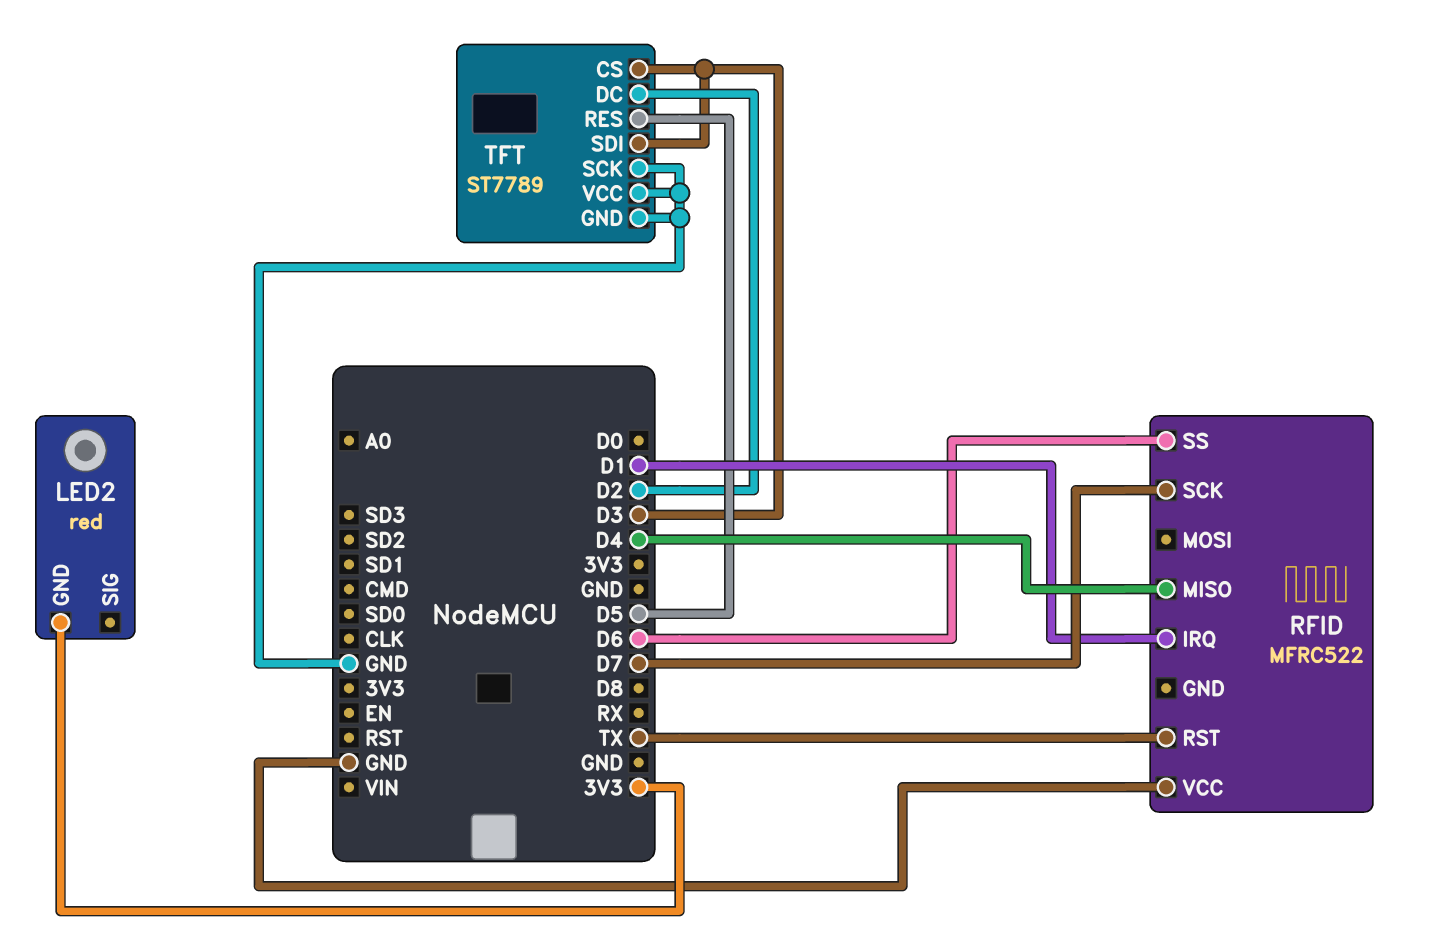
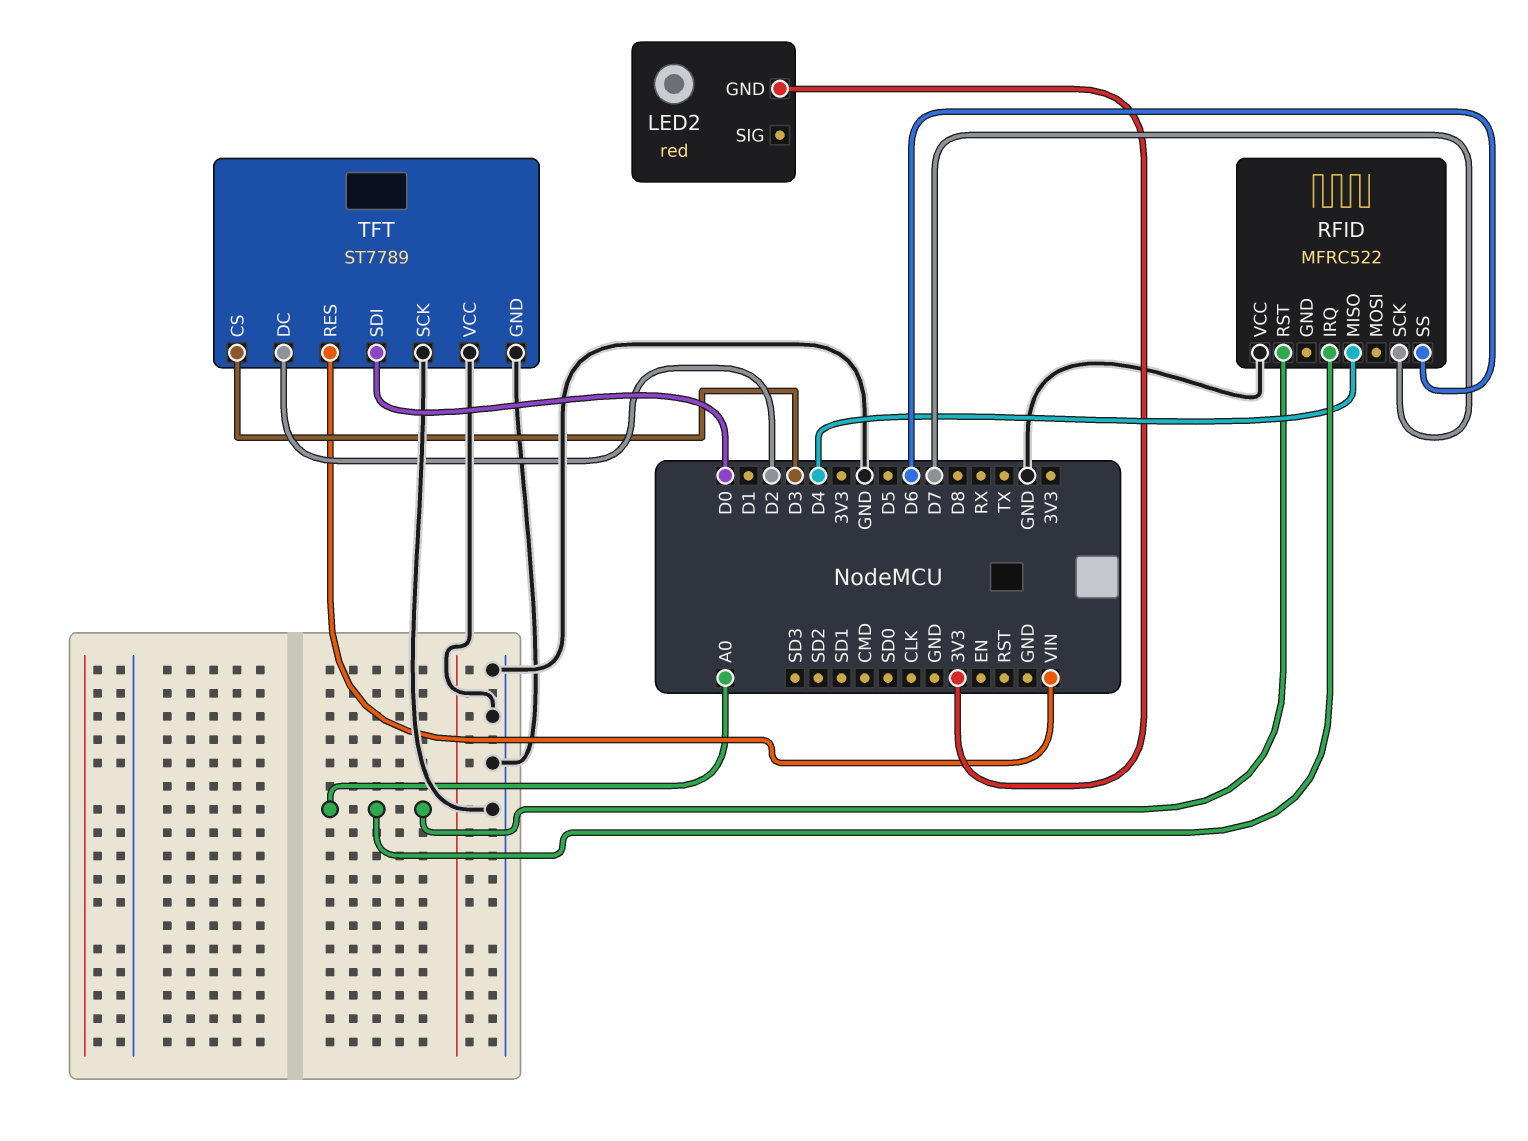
RFID pin IRQ: D1 -> A0
RFID pin RST: TX -> A0
TFT pin RES: D5 -> VIN
TFT pin SDI: D3 -> D0

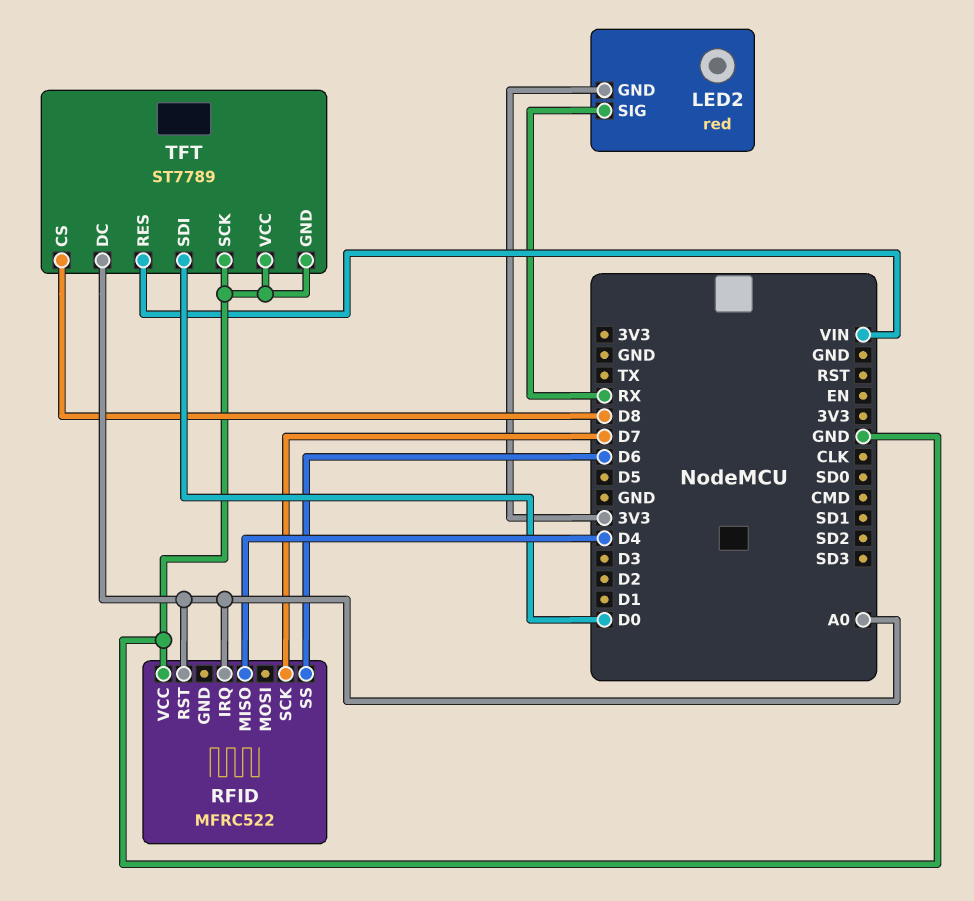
LED2 pin SIG: none -> RX
TFT pin CS: D3 -> D8
TFT pin DC: D2 -> A0

